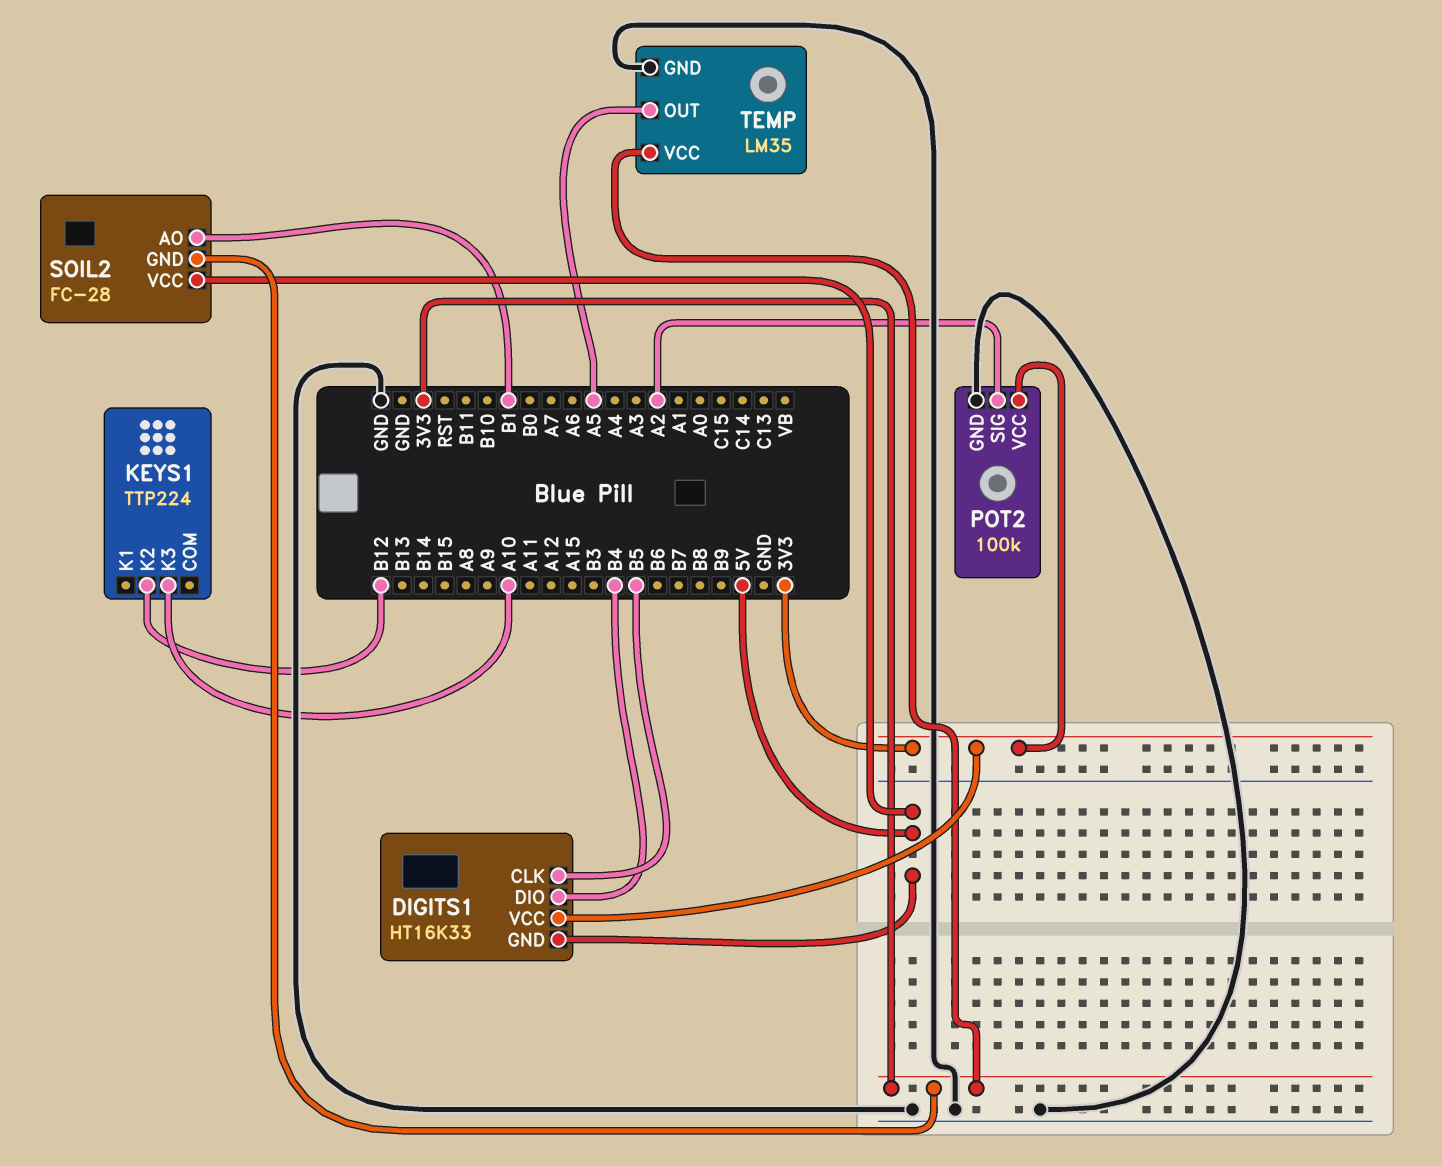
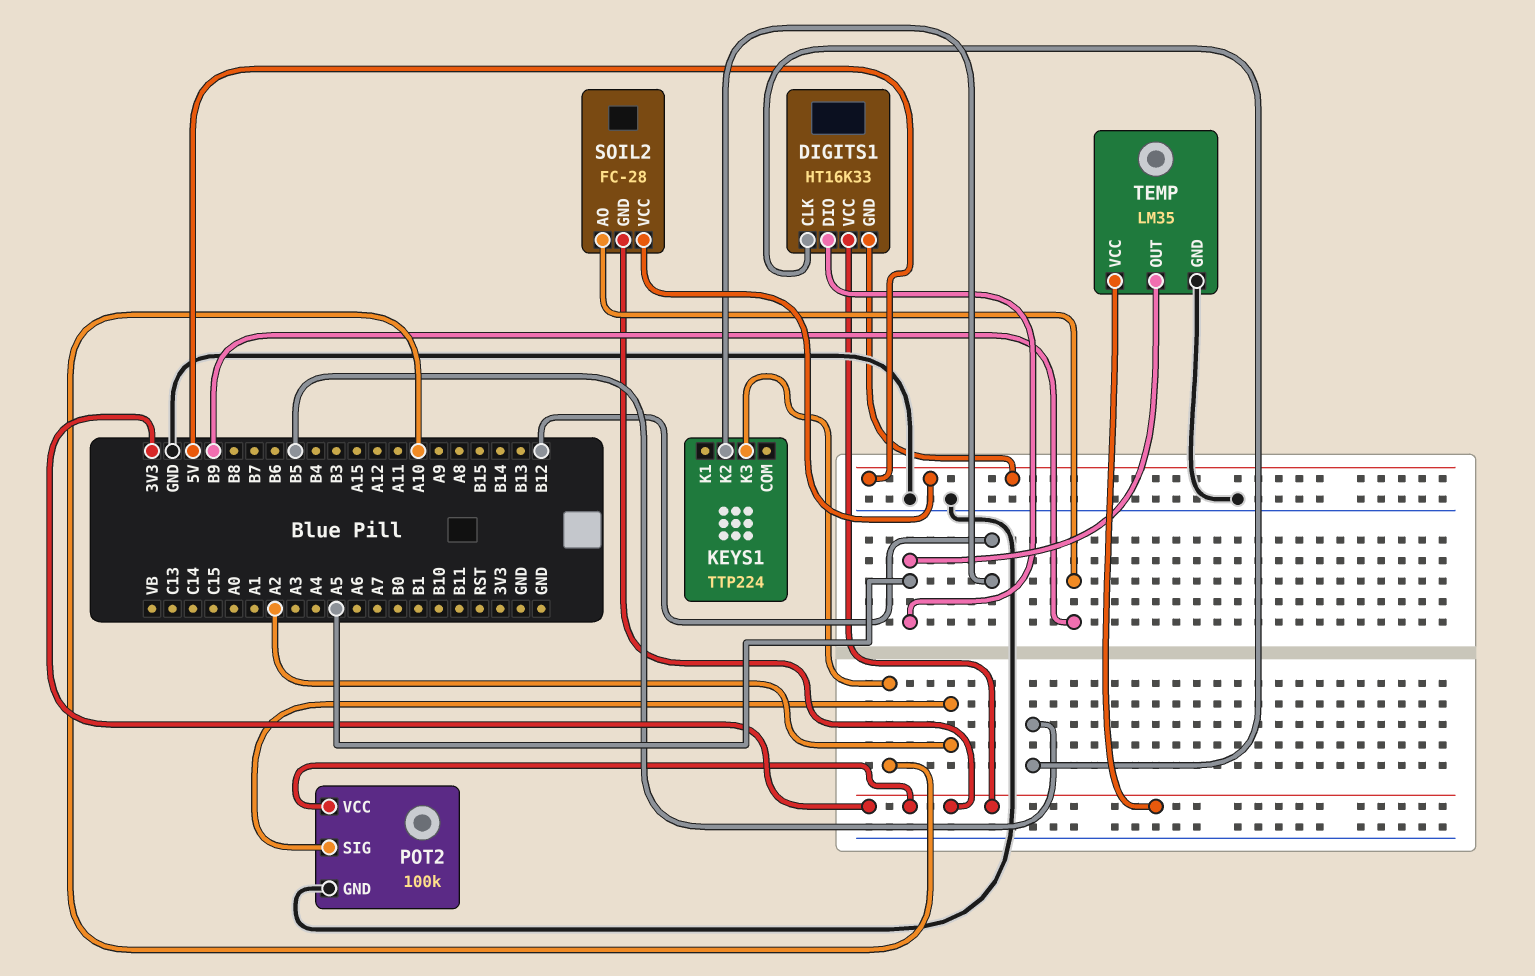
DIGITS1 pin DIO: B4 -> A5
SOIL2 pin AO: B1 -> B9

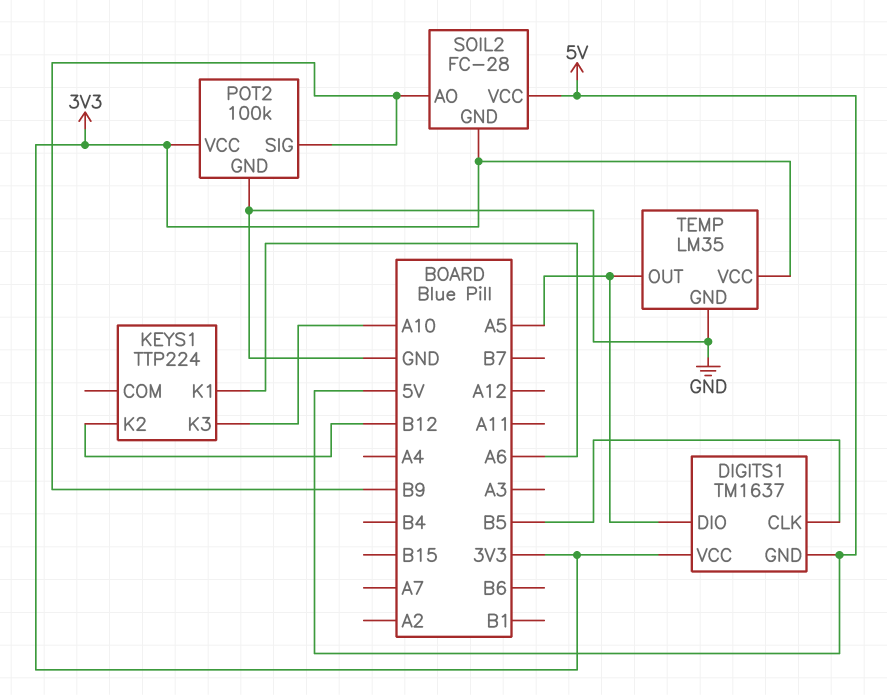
DIGITS1: HT16K33 -> TM1637
KEYS1 pin K1: none -> A6
POT2 pin SIG: A2 -> B9

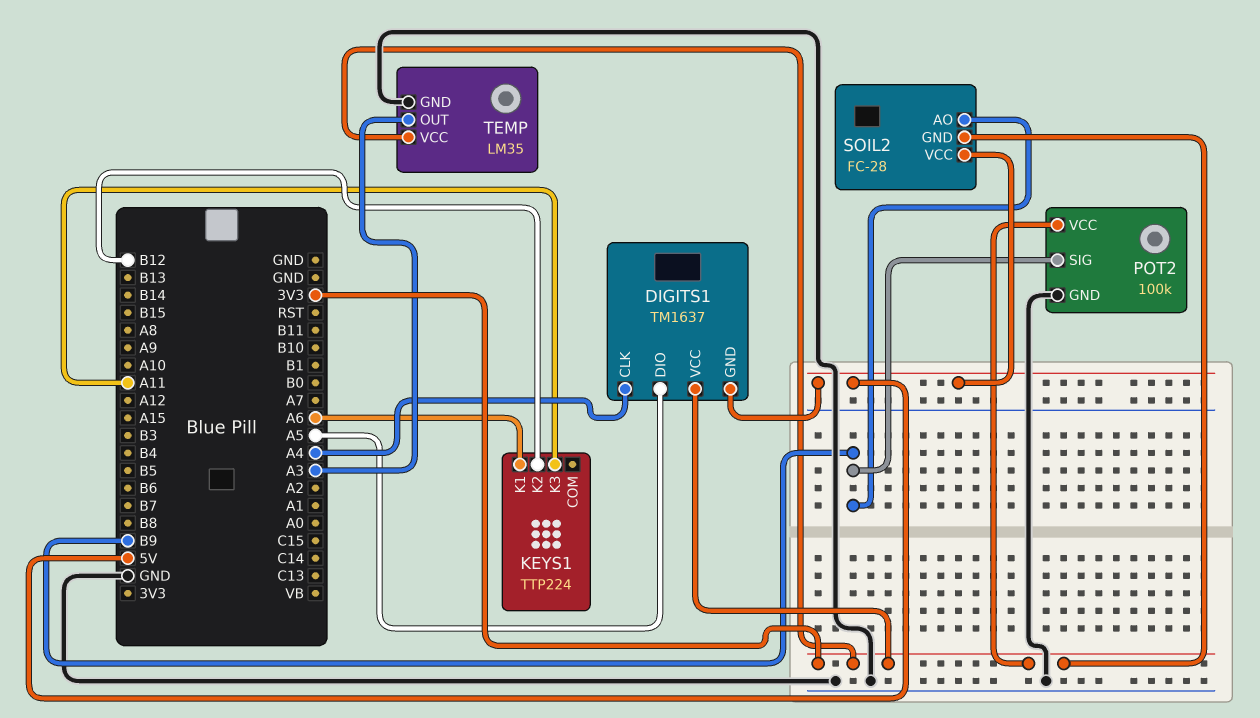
DIGITS1 pin CLK: B5 -> A4
KEYS1 pin K3: A10 -> A11
TEMP pin OUT: A5 -> A3

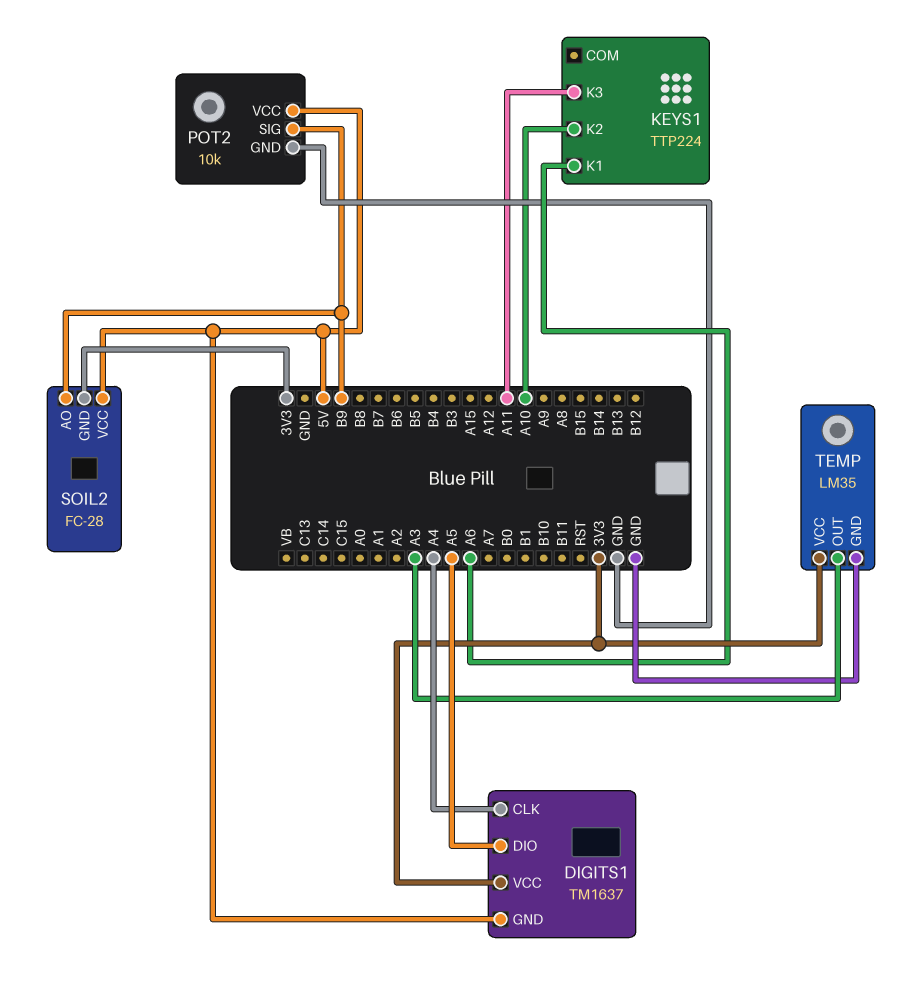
KEYS1 pin K2: B12 -> A10
POT2: 100k -> 10k
POT2 pin VCC: 3V3 -> 5V

